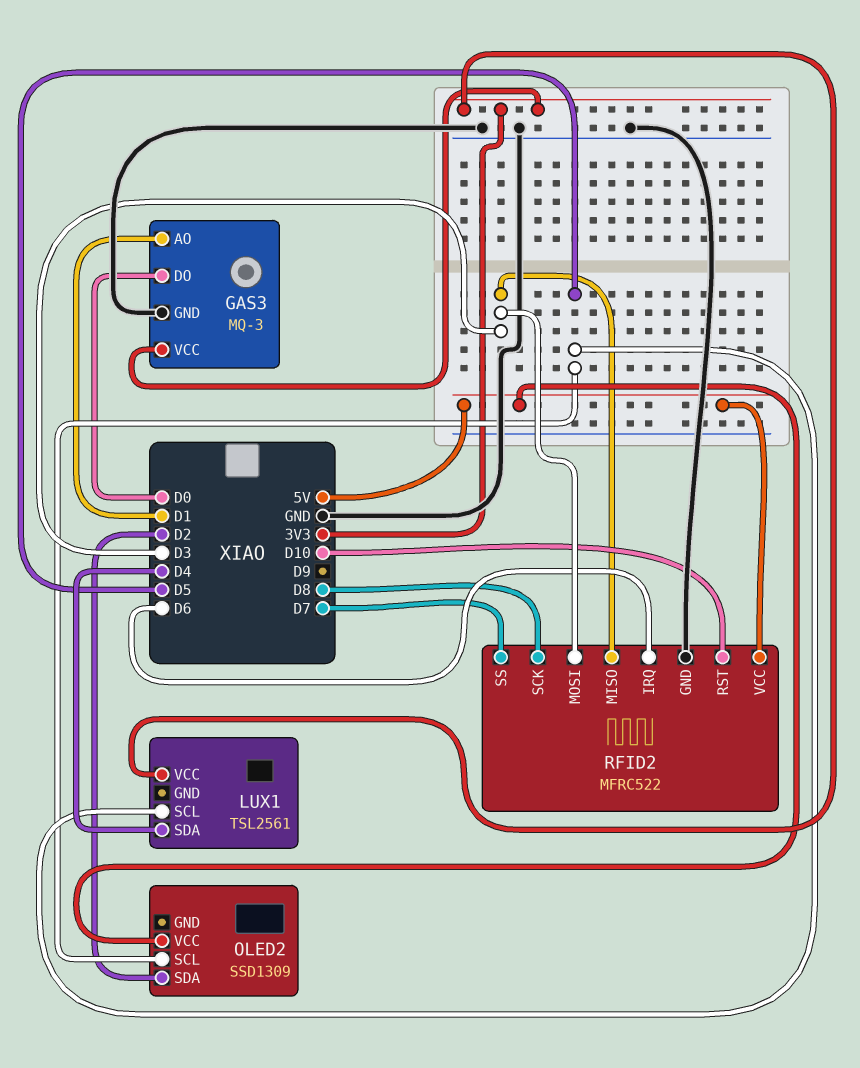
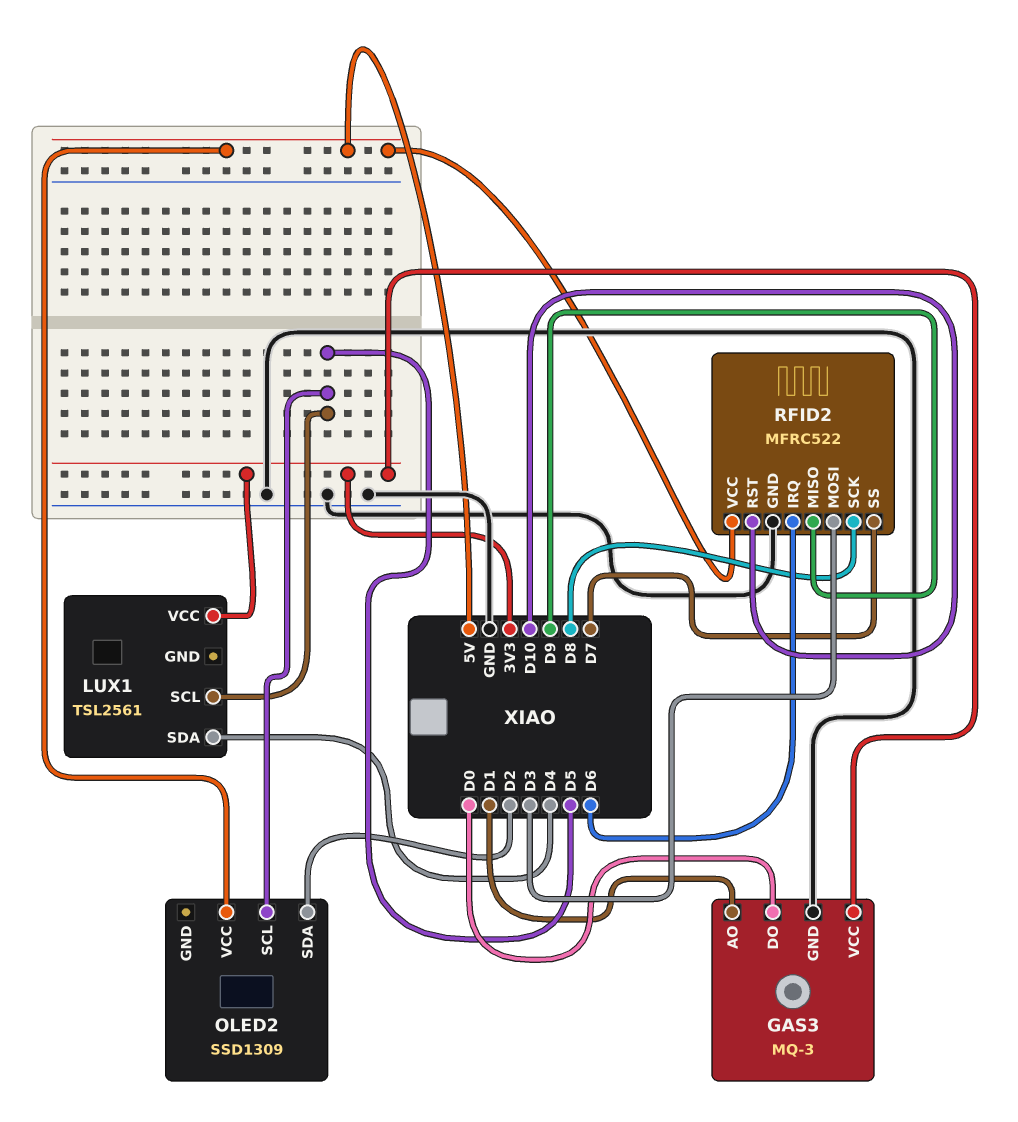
RFID2 pin MISO: D3 -> D9

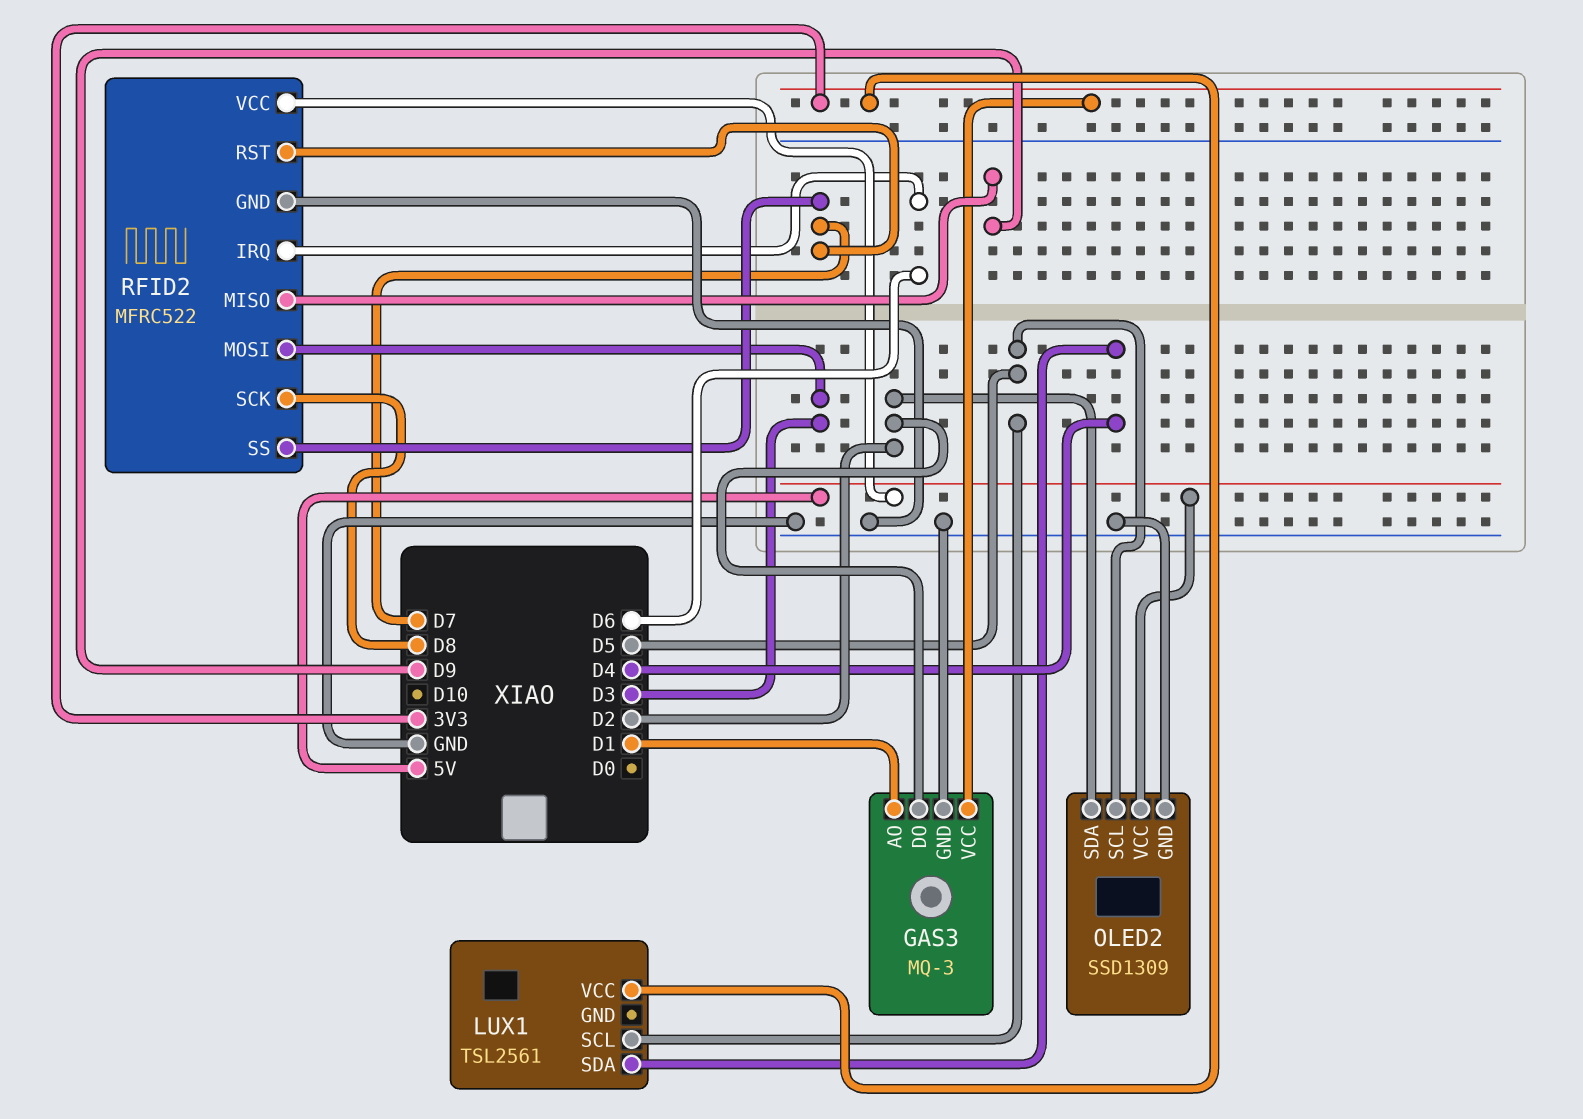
GAS3 pin DO: D0 -> D2
OLED2 pin GND: none -> GND
RFID2 pin RST: D10 -> D7

